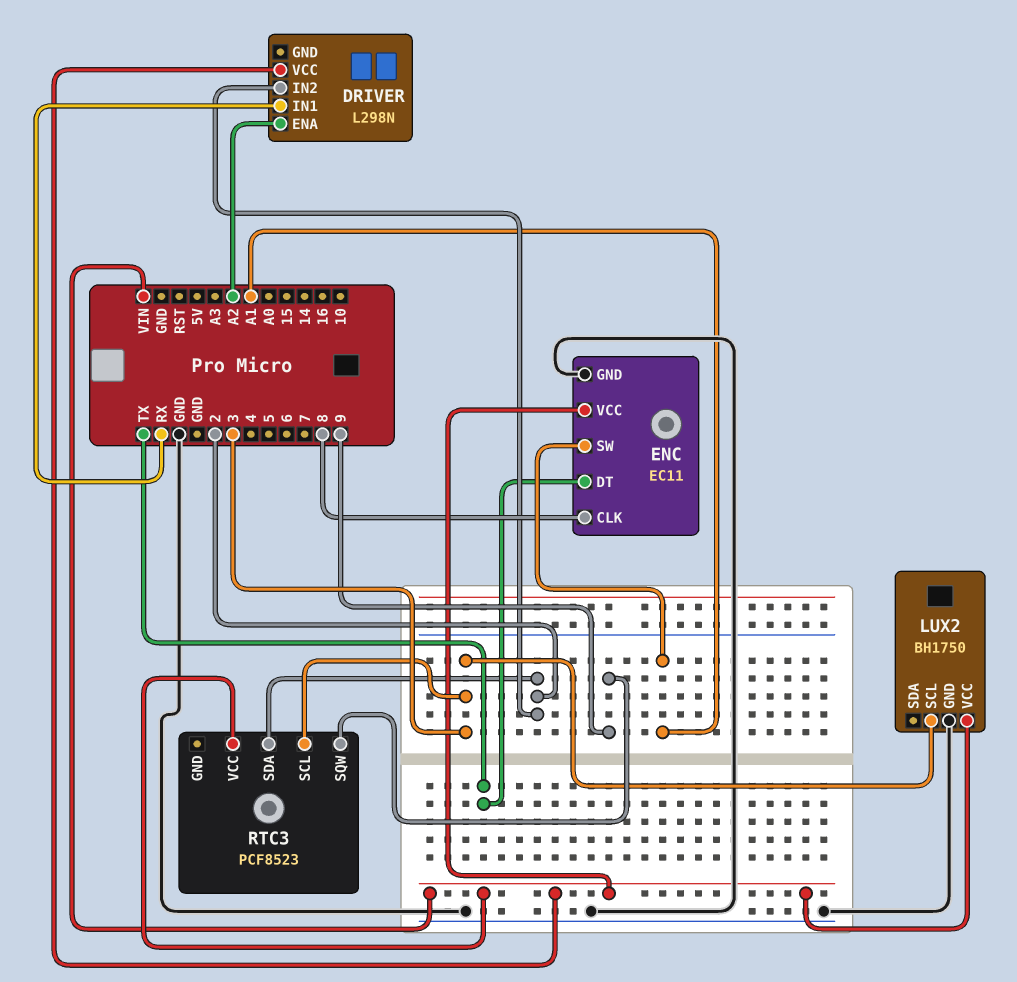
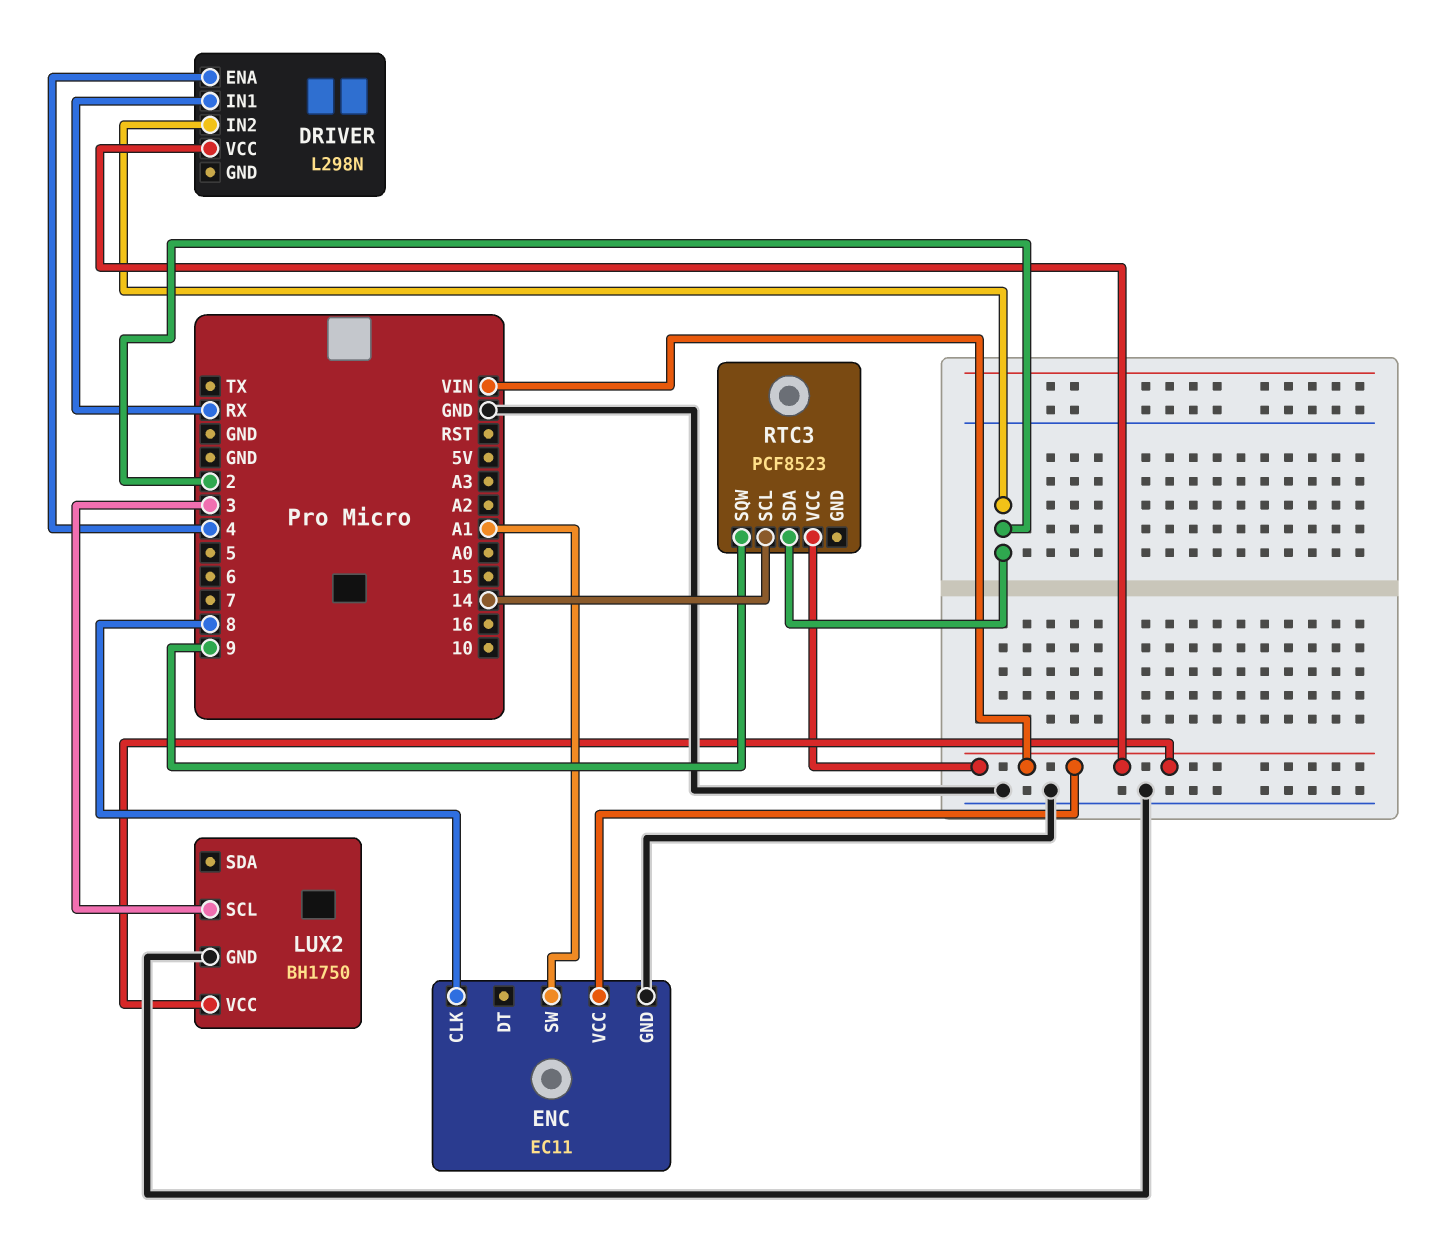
DRIVER pin ENA: A2 -> 4
ENC pin DT: TX -> none
RTC3 pin SCL: 3 -> 14

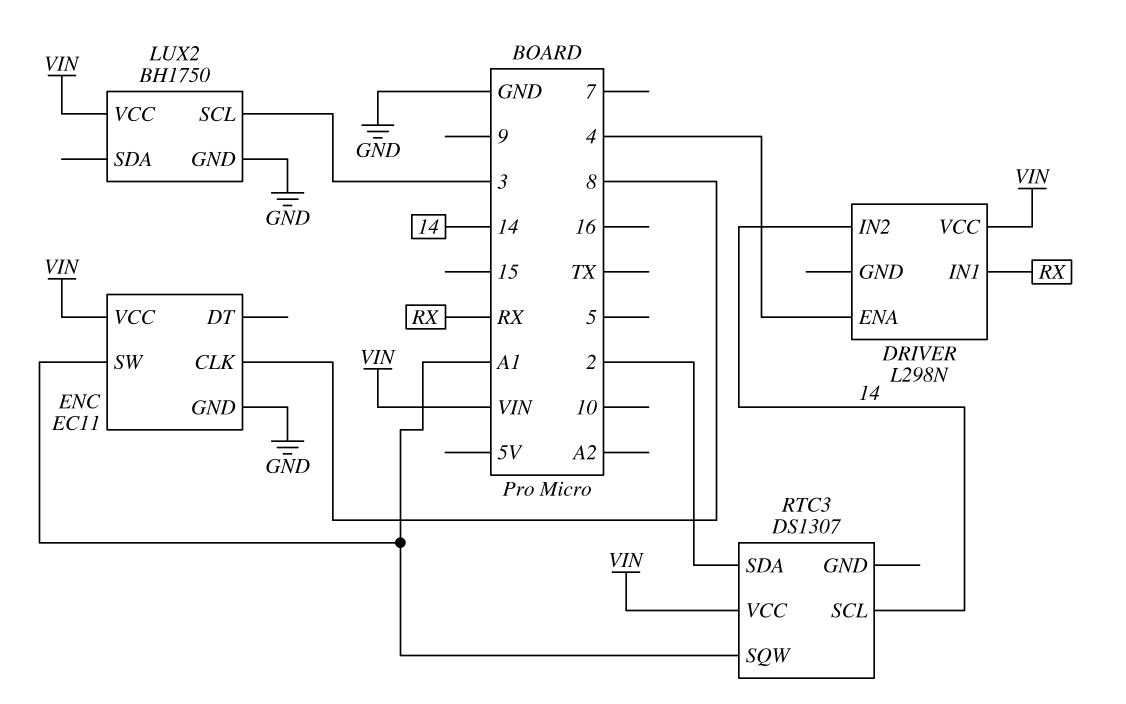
DRIVER pin IN2: 2 -> 14
RTC3: PCF8523 -> DS1307
RTC3 pin SQW: 9 -> A1

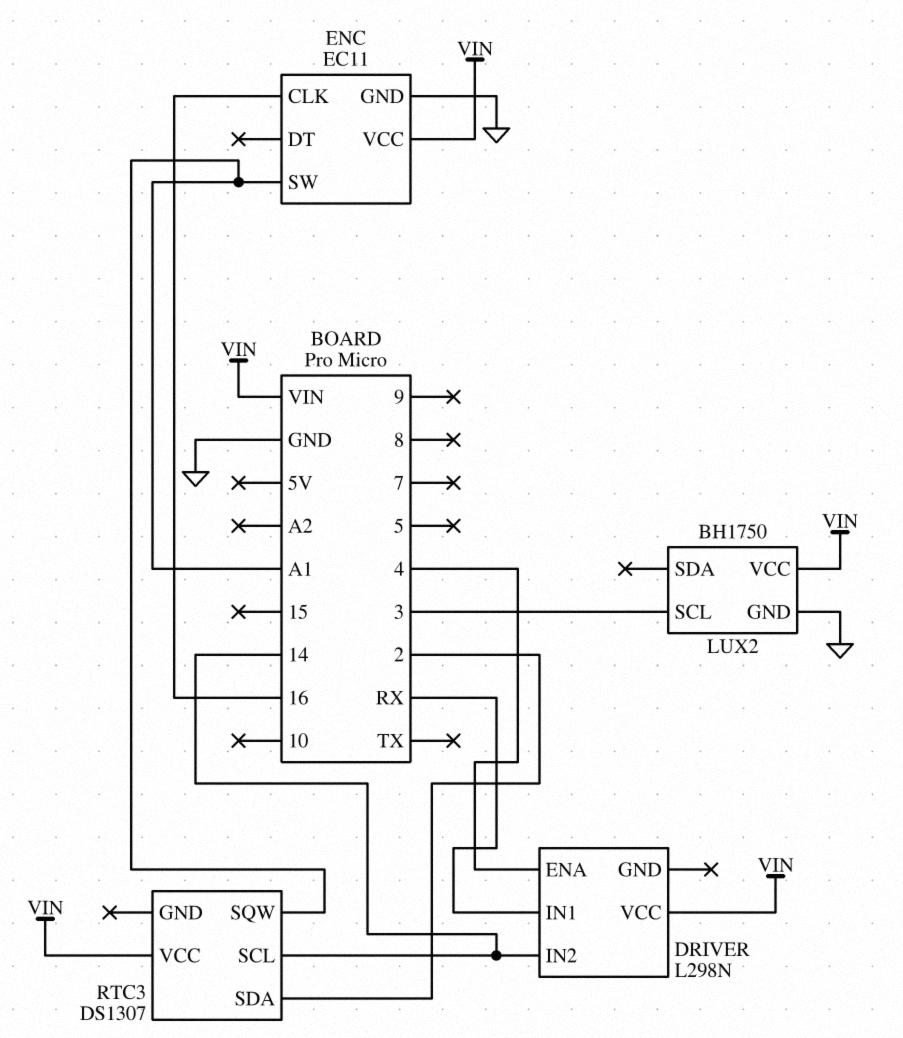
ENC pin CLK: 8 -> 16

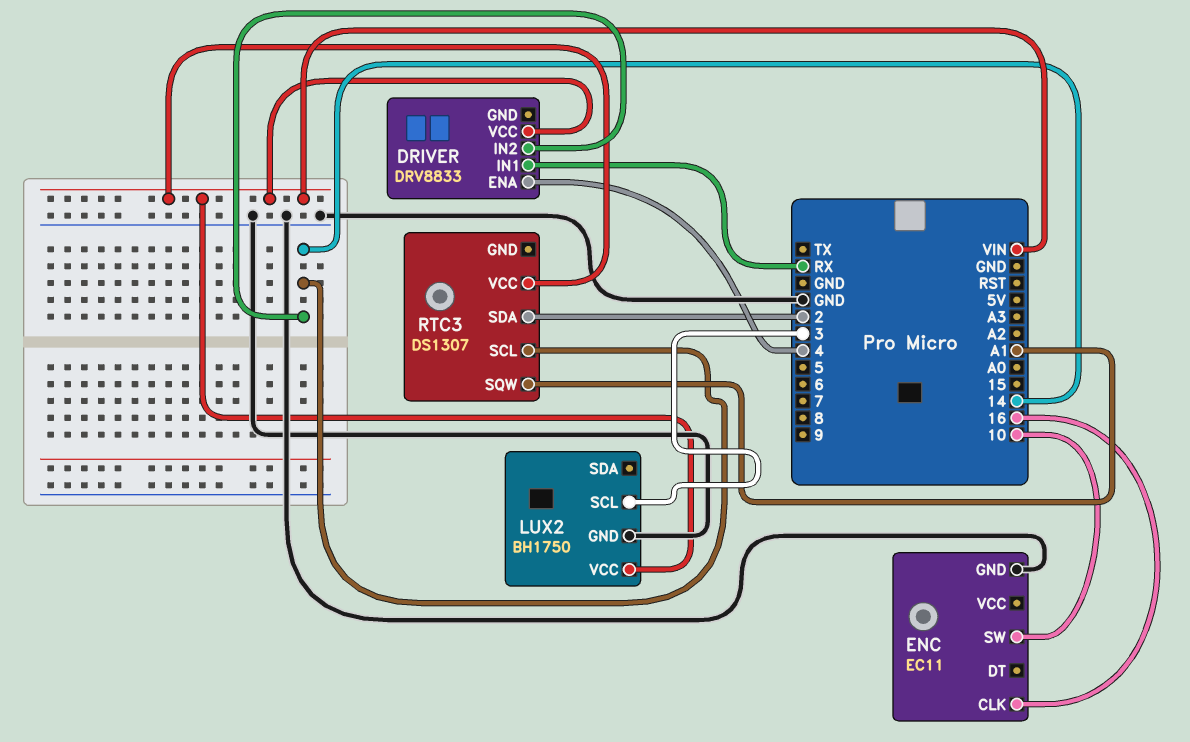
DRIVER: L298N -> DRV8833
ENC pin SW: A1 -> 10
ENC pin VCC: VIN -> none

